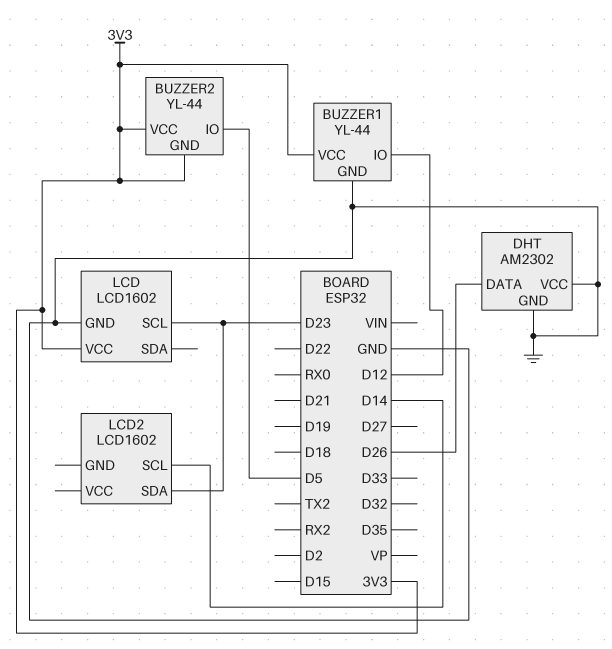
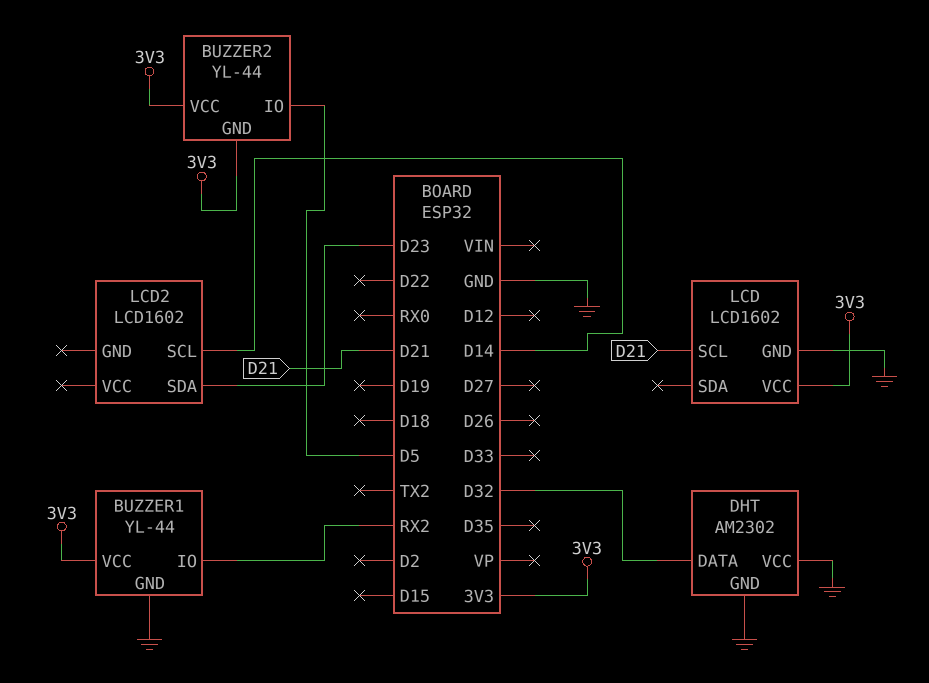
BUZZER1 pin IO: D12 -> RX2
DHT pin DATA: D26 -> D32
LCD pin SCL: D23 -> D21

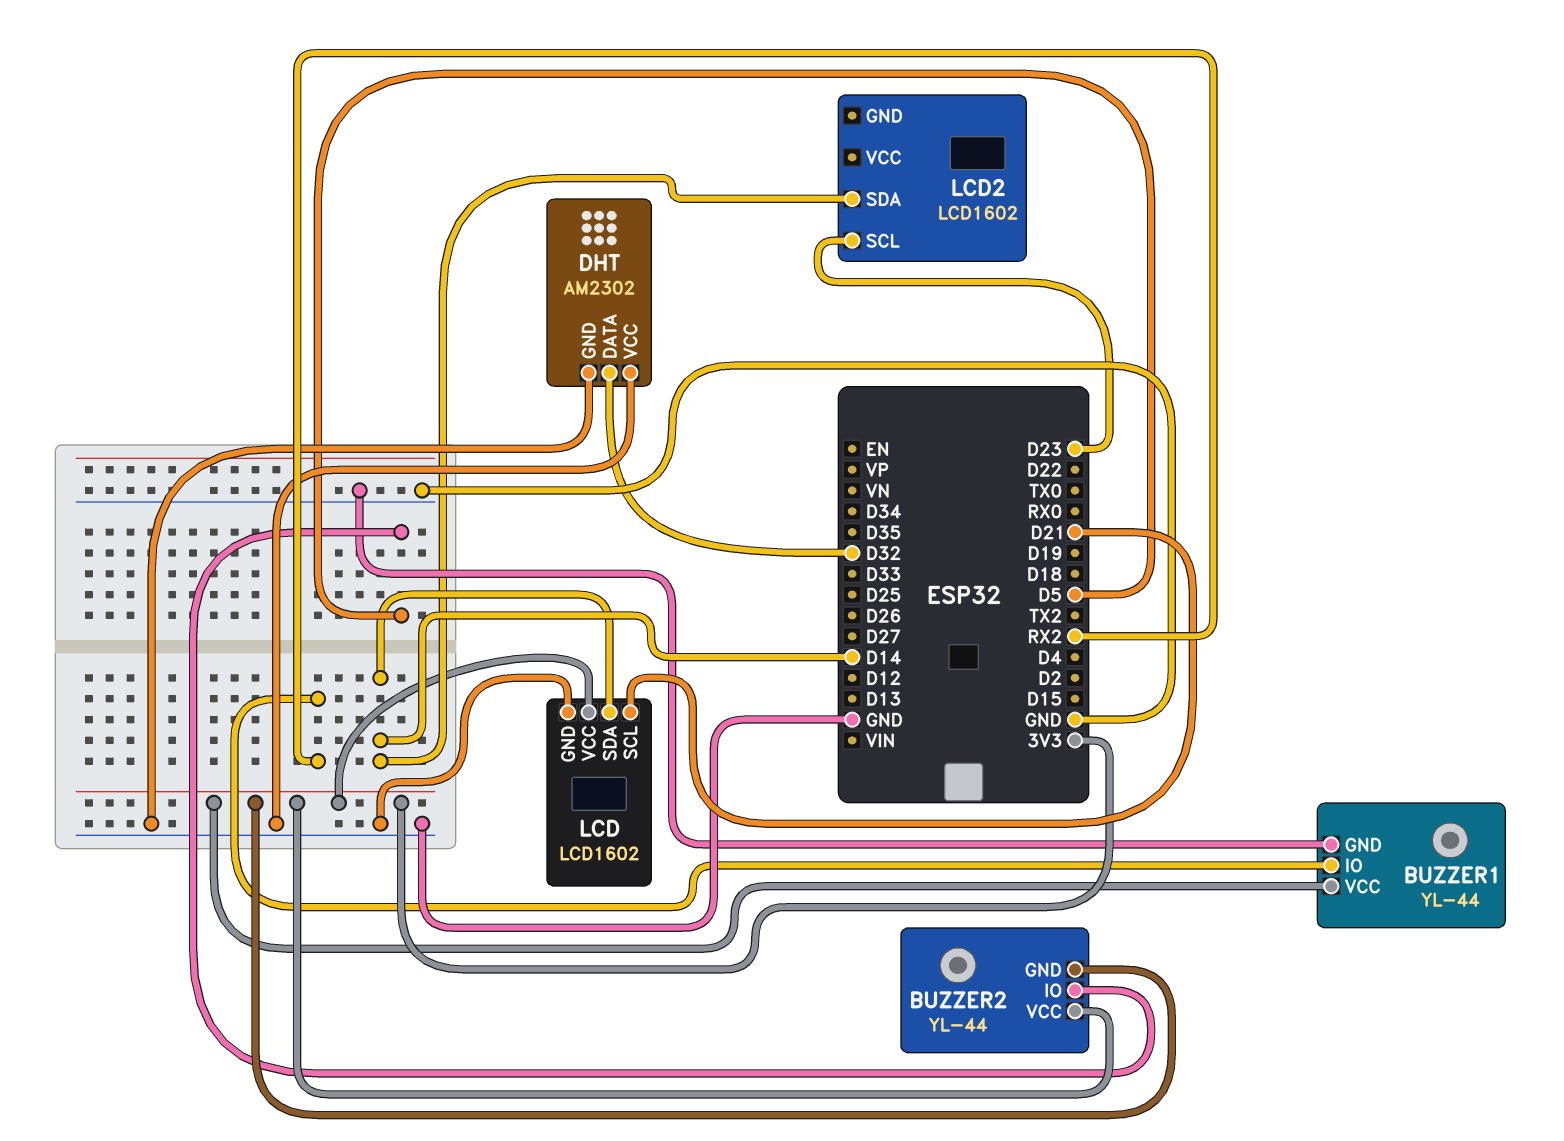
LCD pin SDA: none -> D14
LCD2 pin SCL: D14 -> D23
LCD2 pin SDA: D23 -> D14

